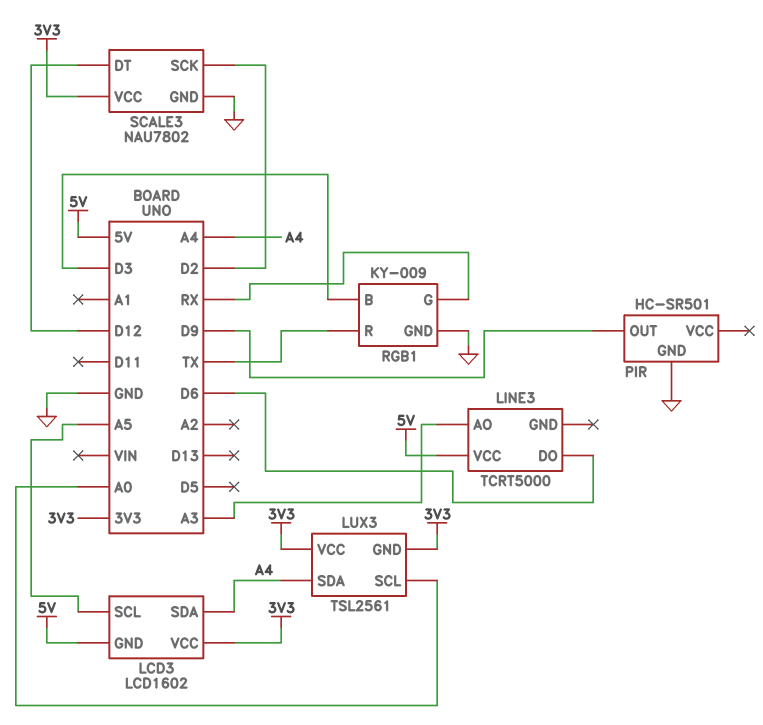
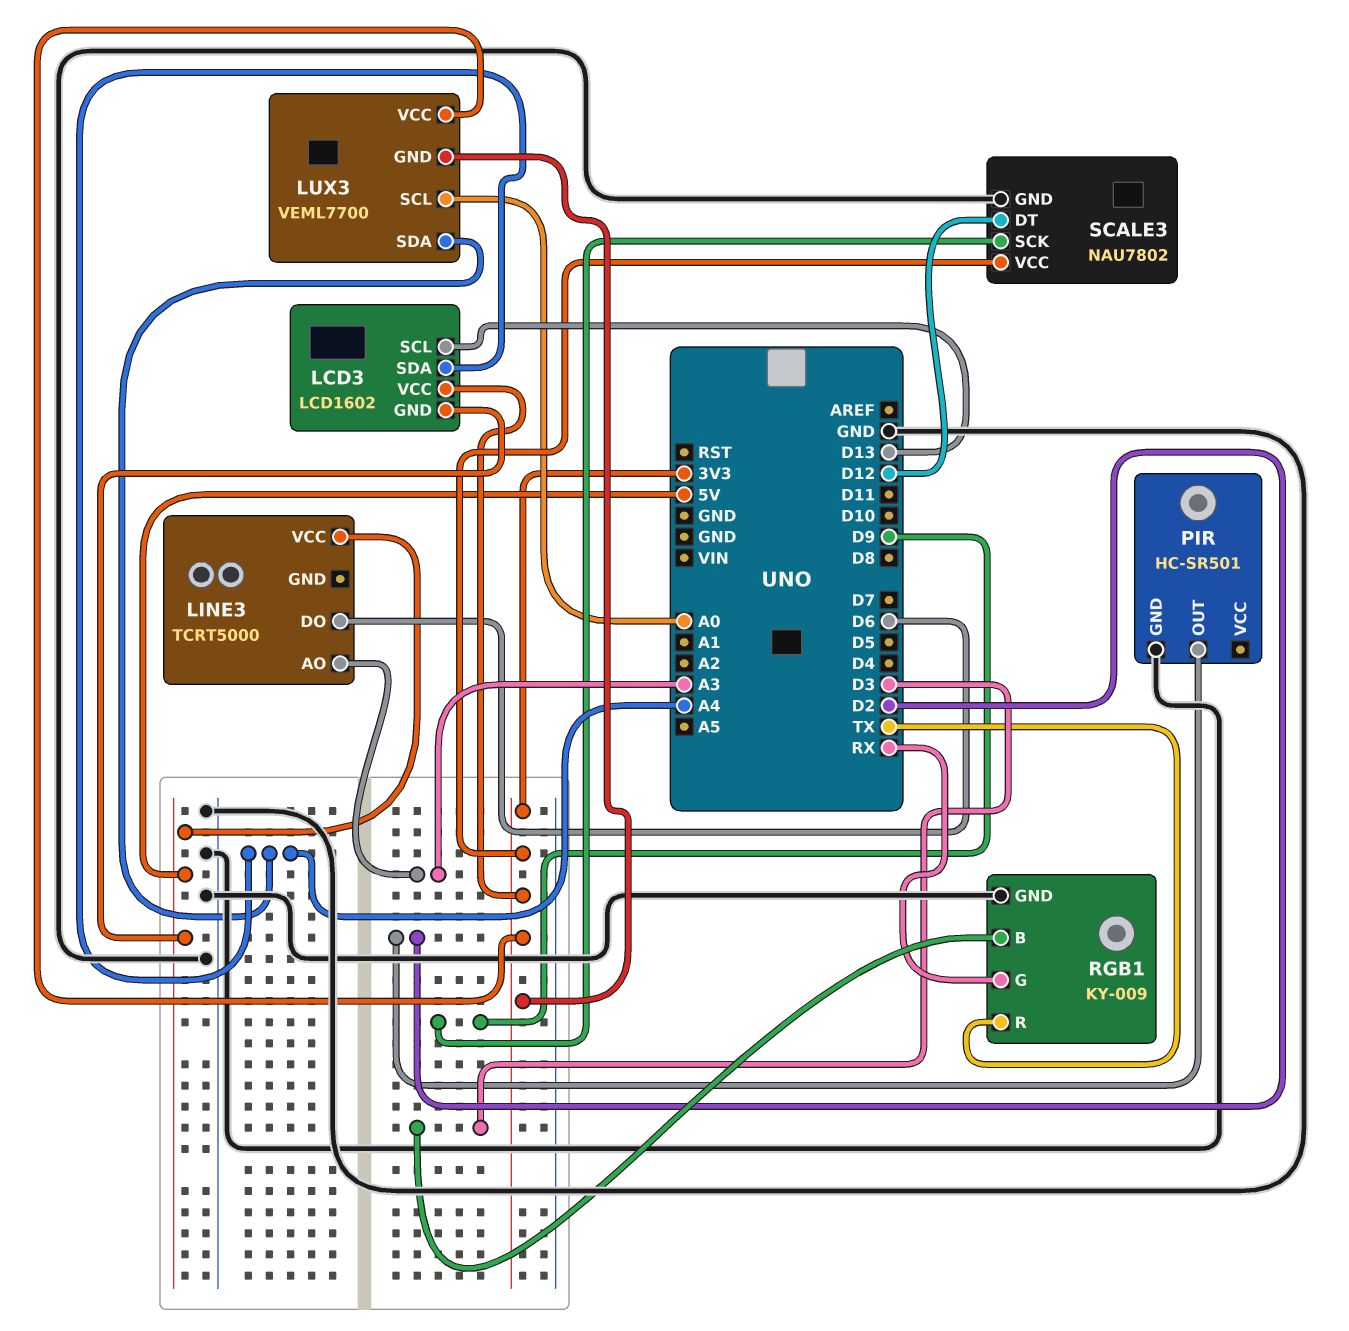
LCD3 pin SCL: A5 -> D13
LUX3: TSL2561 -> VEML7700
PIR pin OUT: D9 -> D2
SCALE3 pin SCK: D2 -> D9

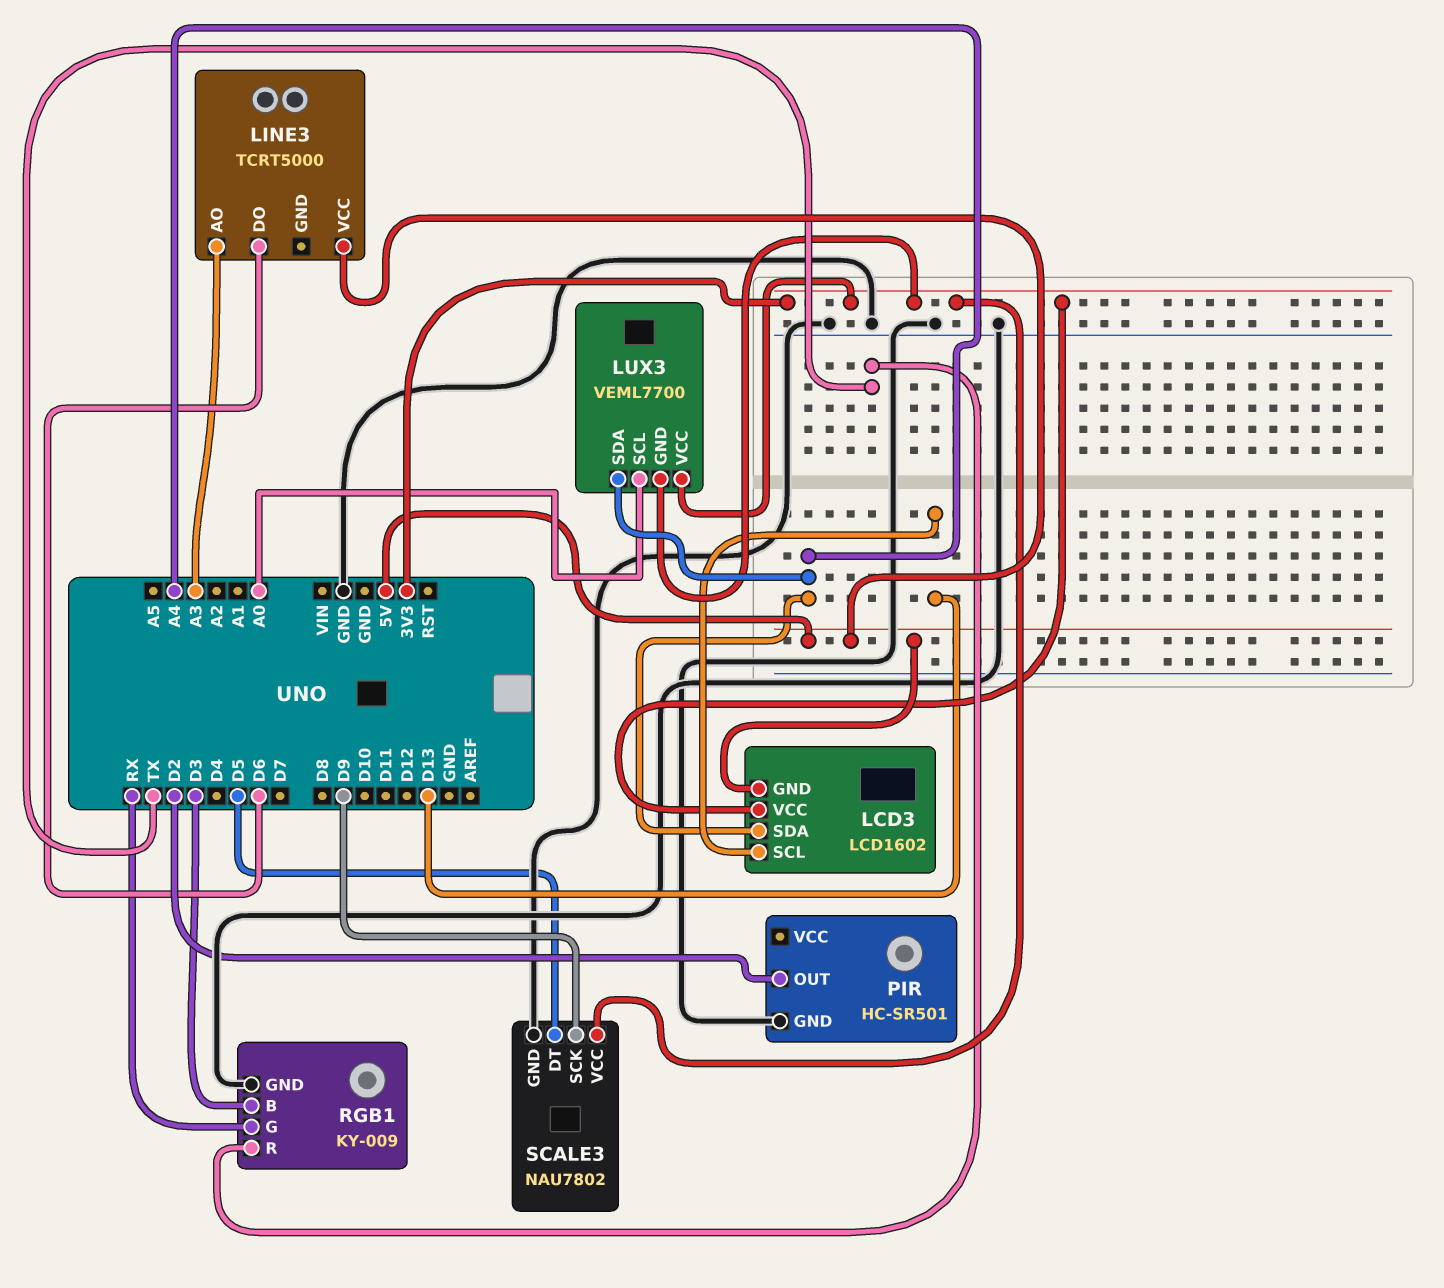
SCALE3 pin DT: D12 -> D5

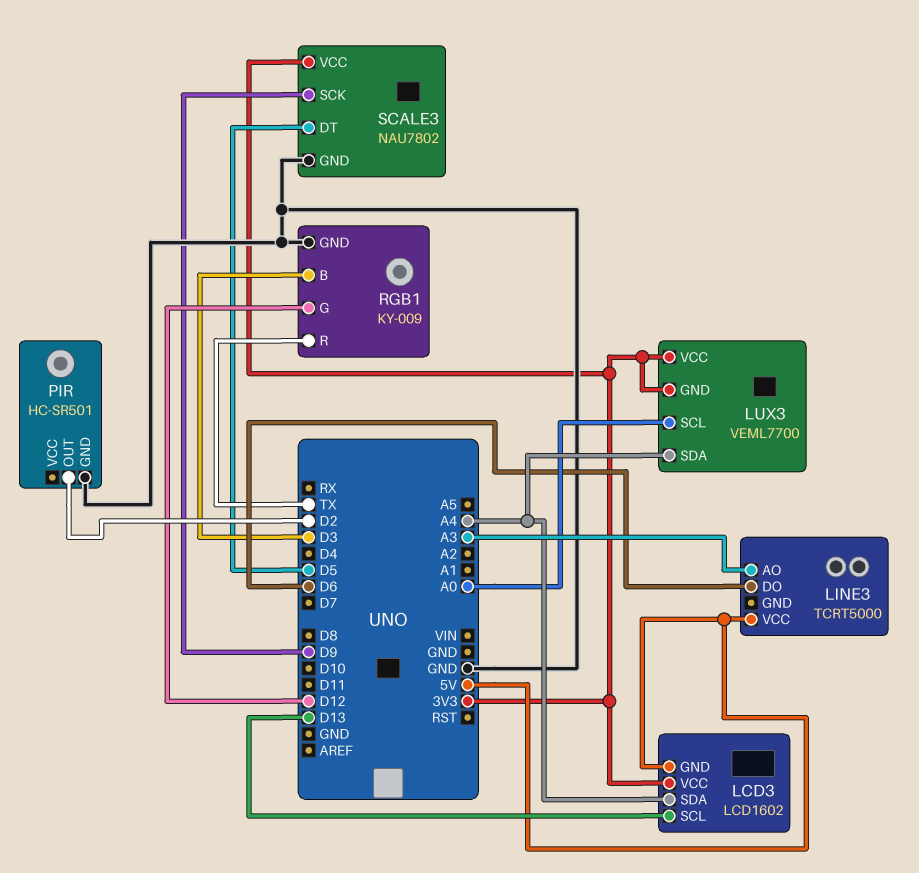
RGB1 pin G: RX -> D12

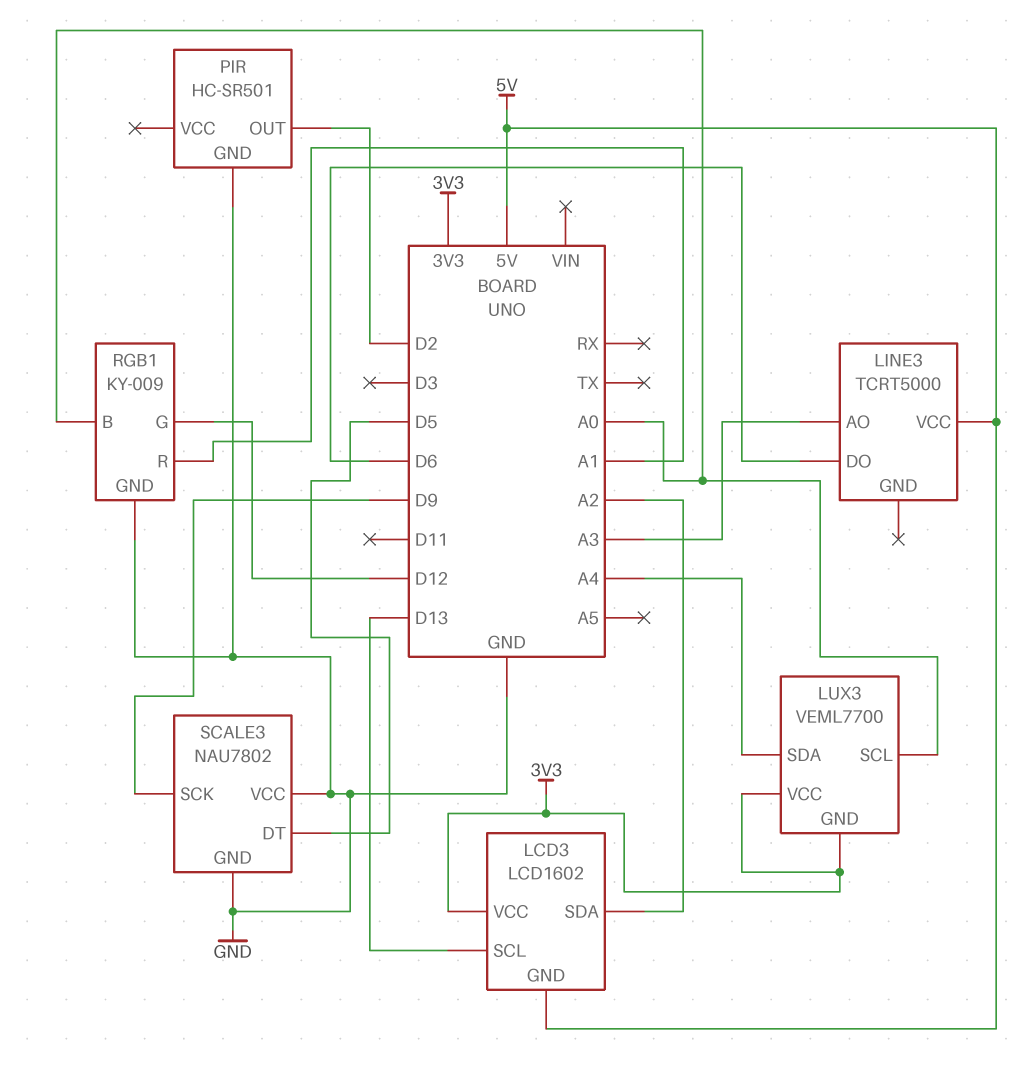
LCD3 pin SDA: A4 -> A2
RGB1 pin B: D3 -> A0
RGB1 pin R: TX -> A1
SCALE3 pin VCC: 3V3 -> GND

